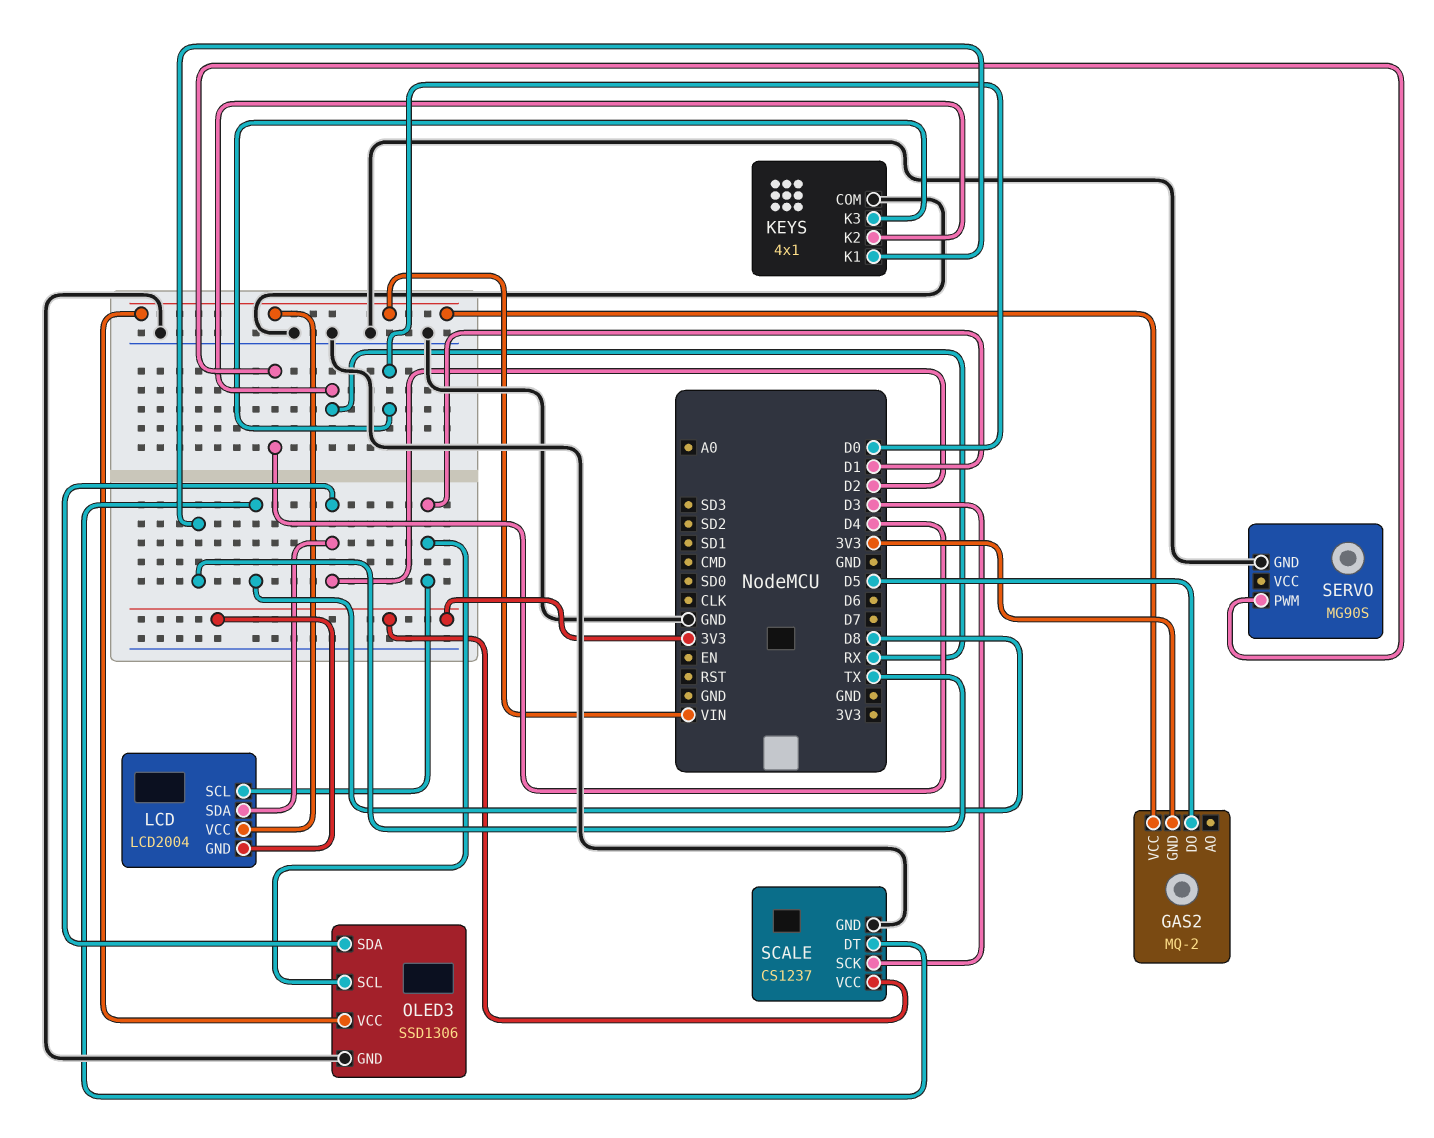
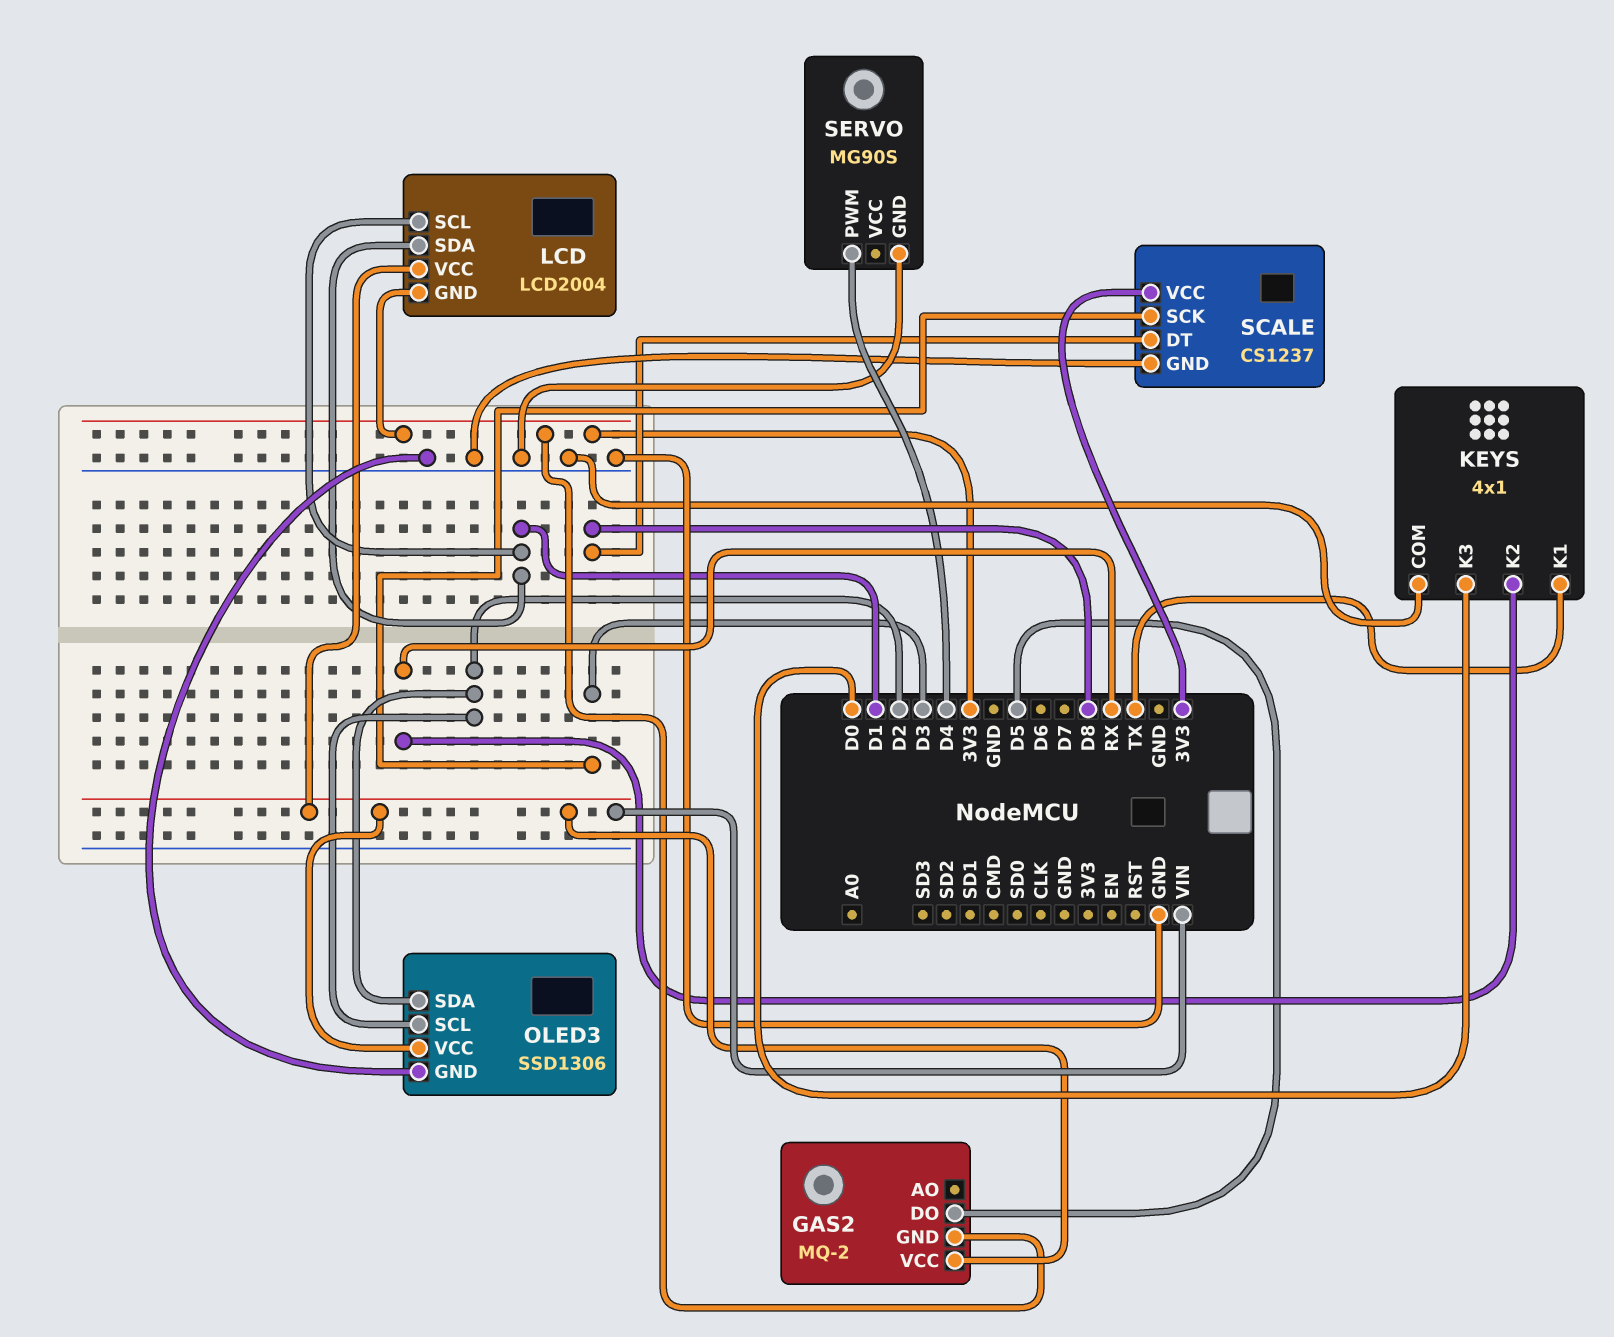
LCD pin SDA: D2 -> D1
OLED3 pin SCL: D1 -> D2

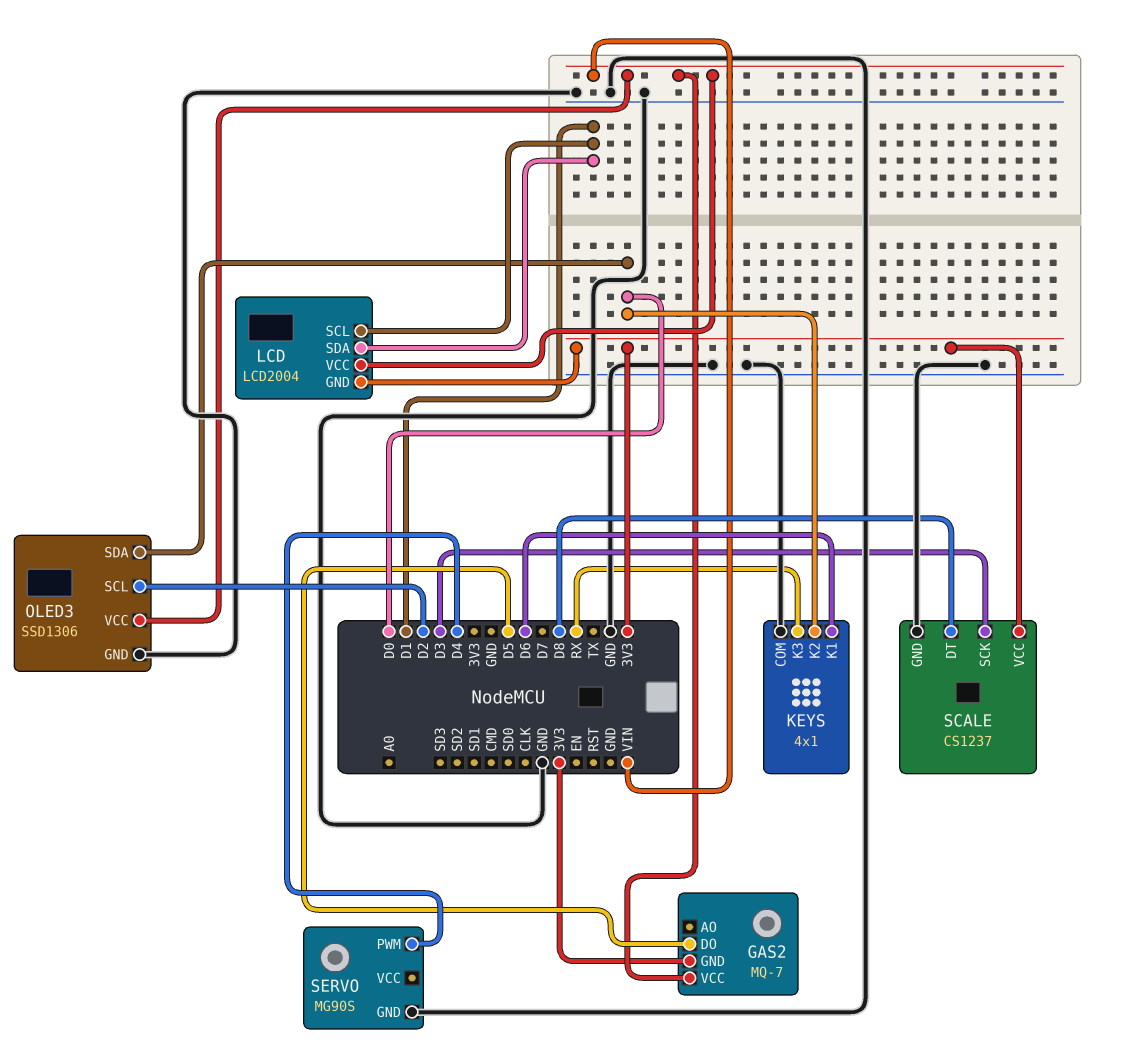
GAS2: MQ-2 -> MQ-7
KEYS pin K1: TX -> D6
KEYS pin K2: RX -> D0
KEYS pin K3: D0 -> RX
OLED3 pin SDA: D2 -> D0

